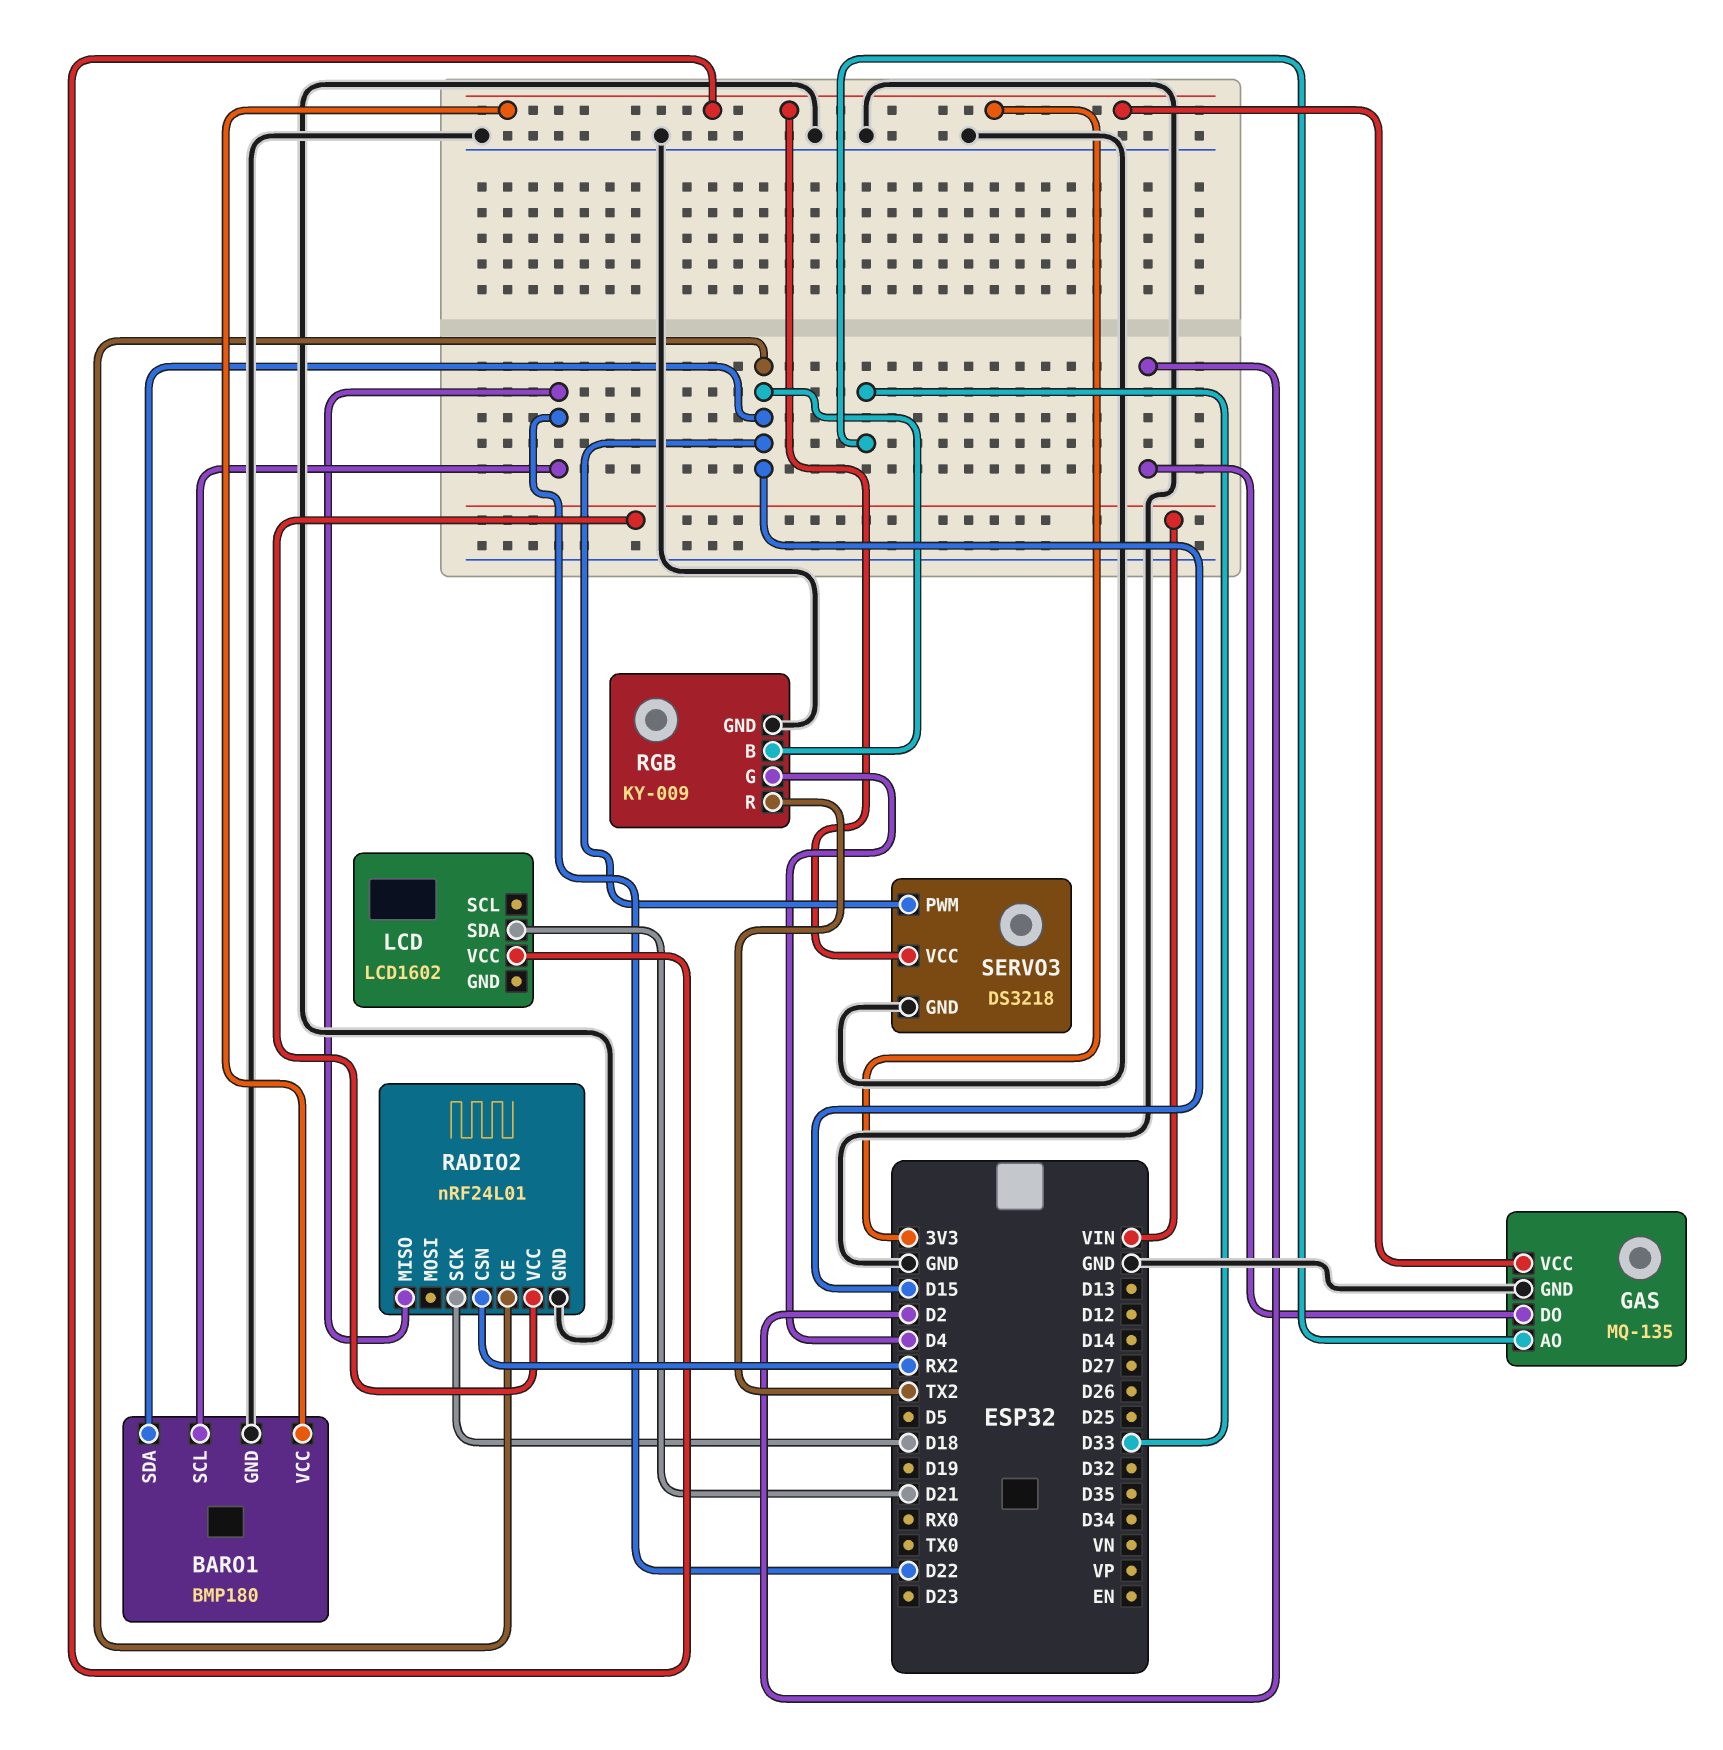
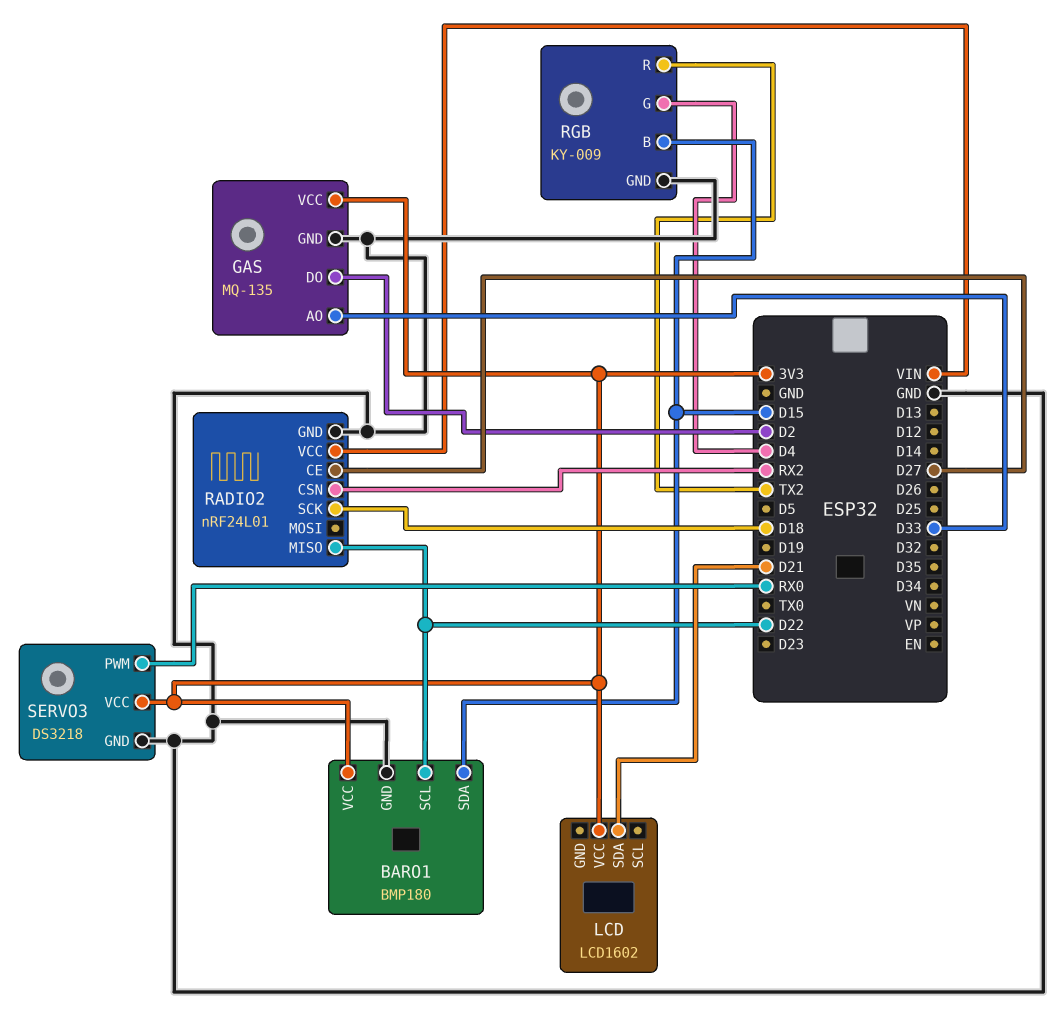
RADIO2 pin CE: D15 -> D27
SERVO3 pin PWM: D15 -> RX0

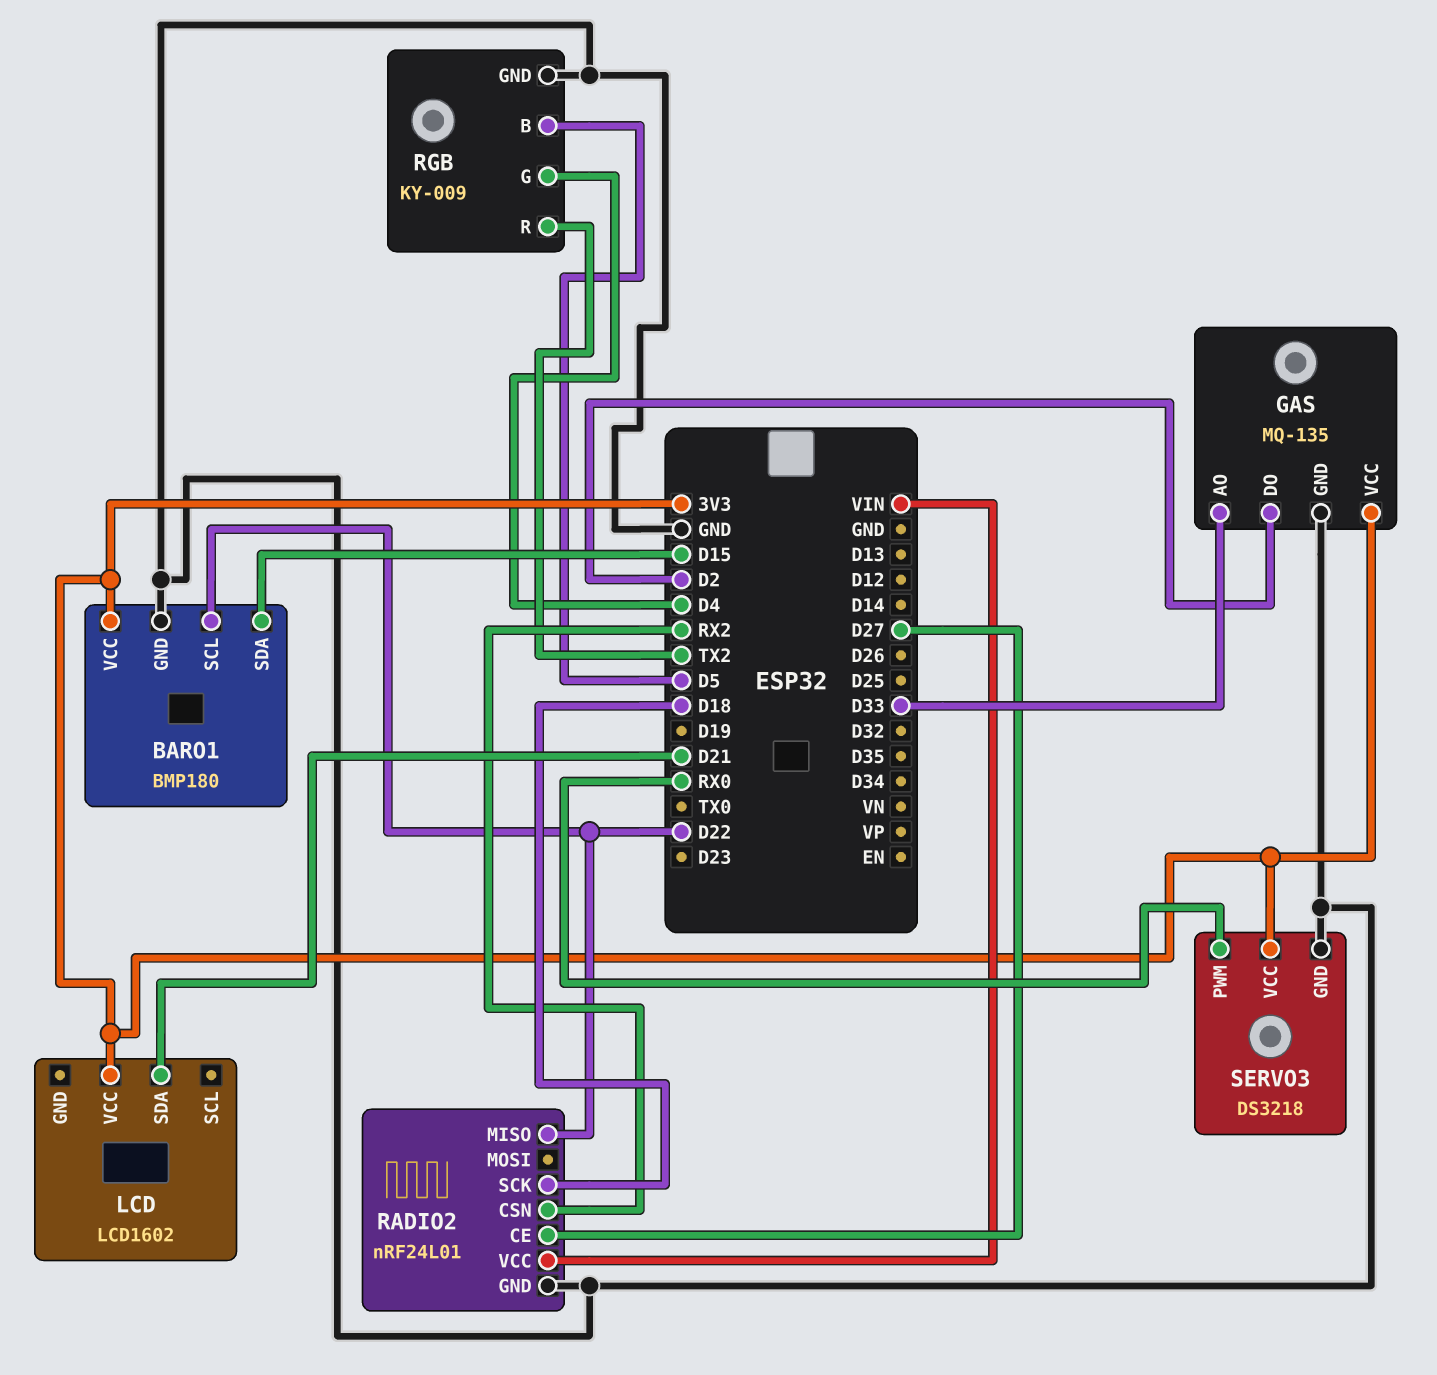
RGB pin B: D15 -> D5

